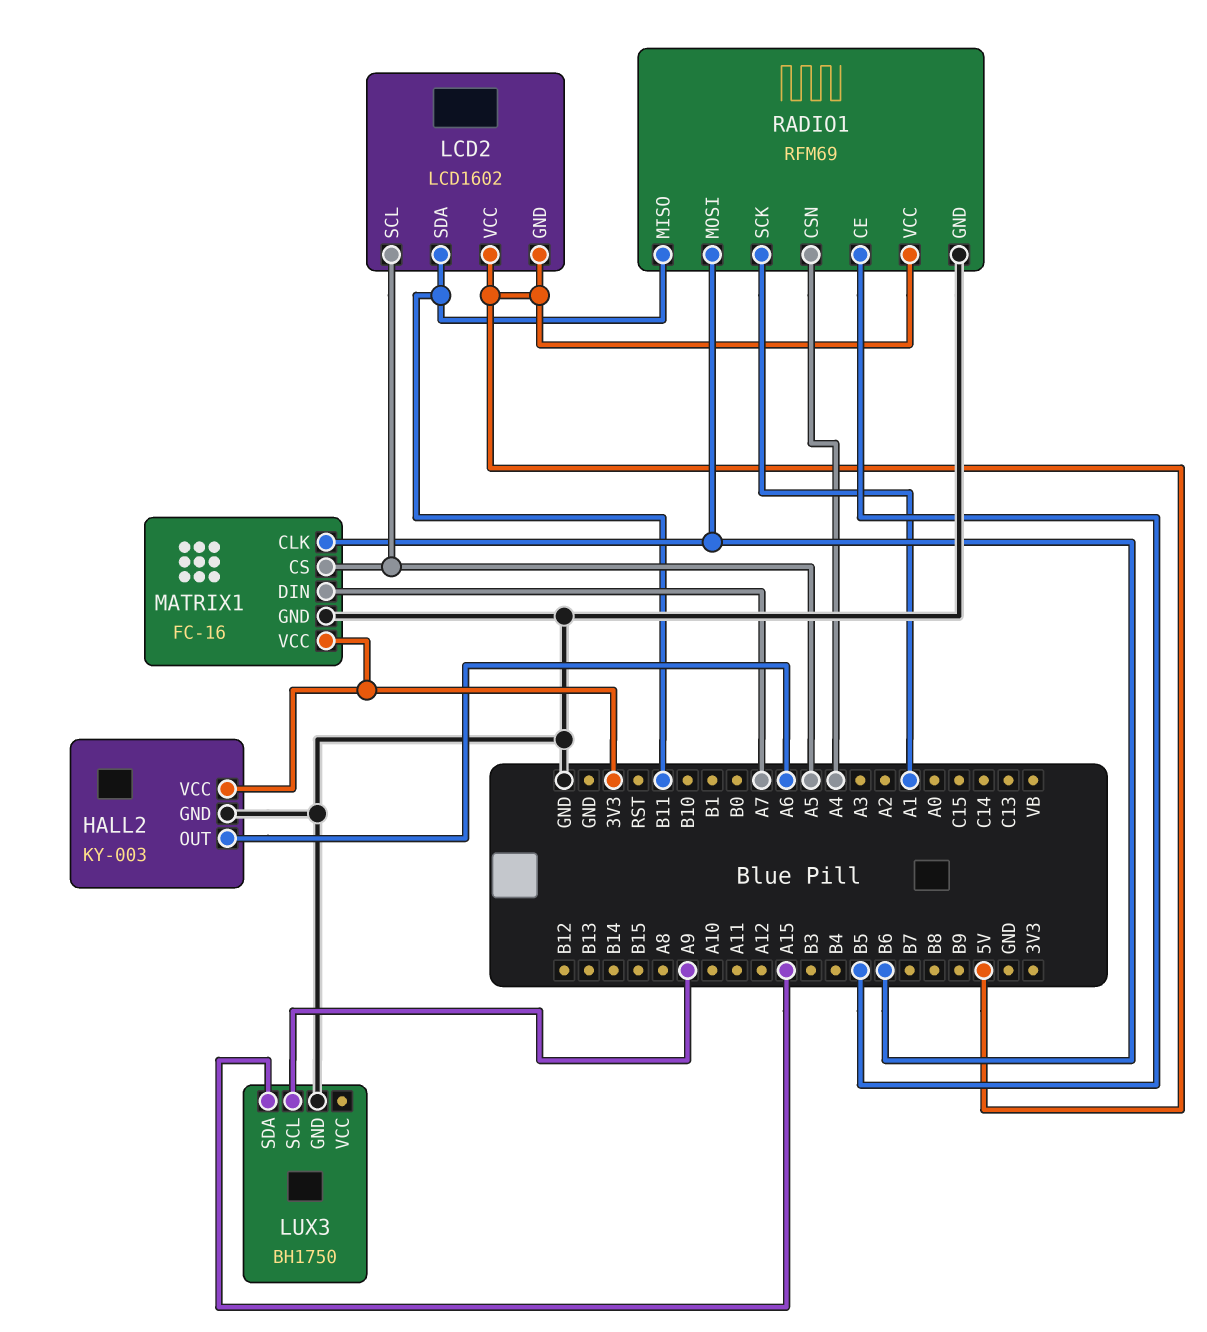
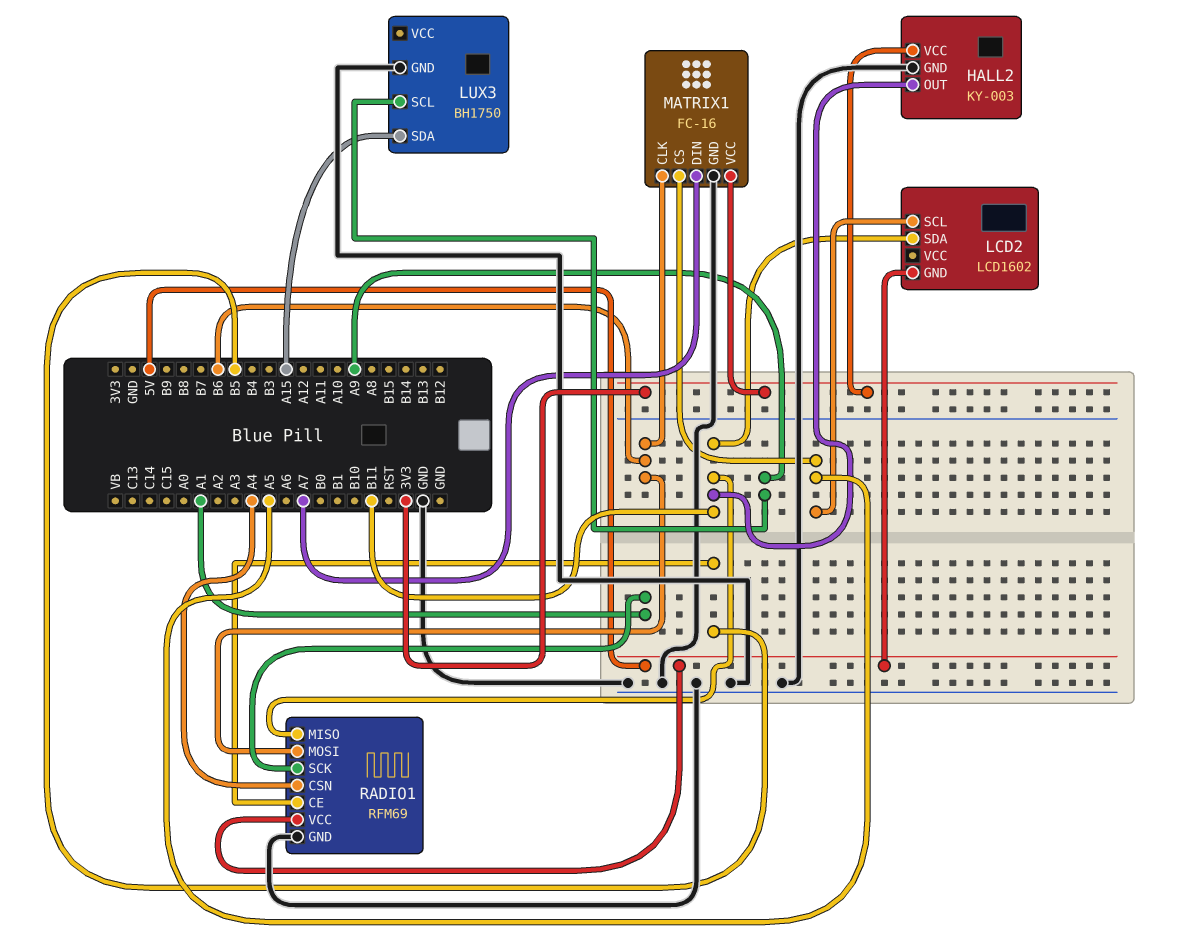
HALL2 pin OUT: A6 -> B11
LCD2 pin VCC: 5V -> none

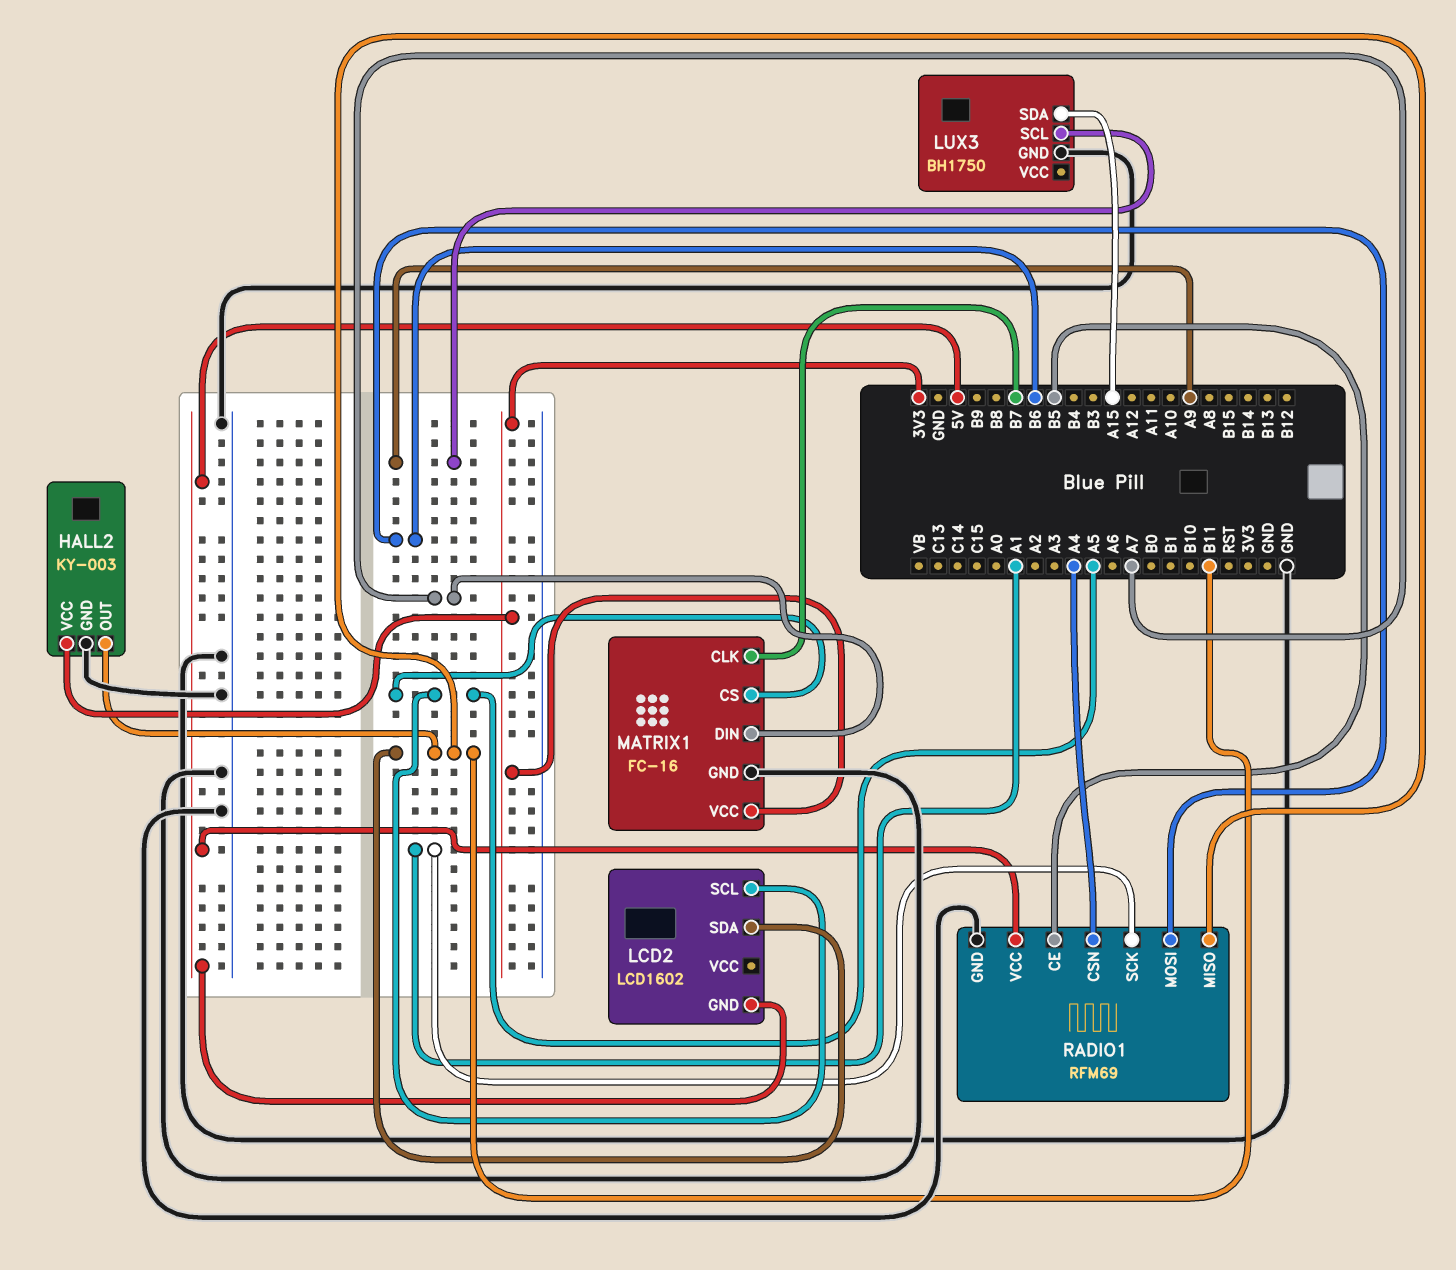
MATRIX1 pin CLK: B6 -> B7

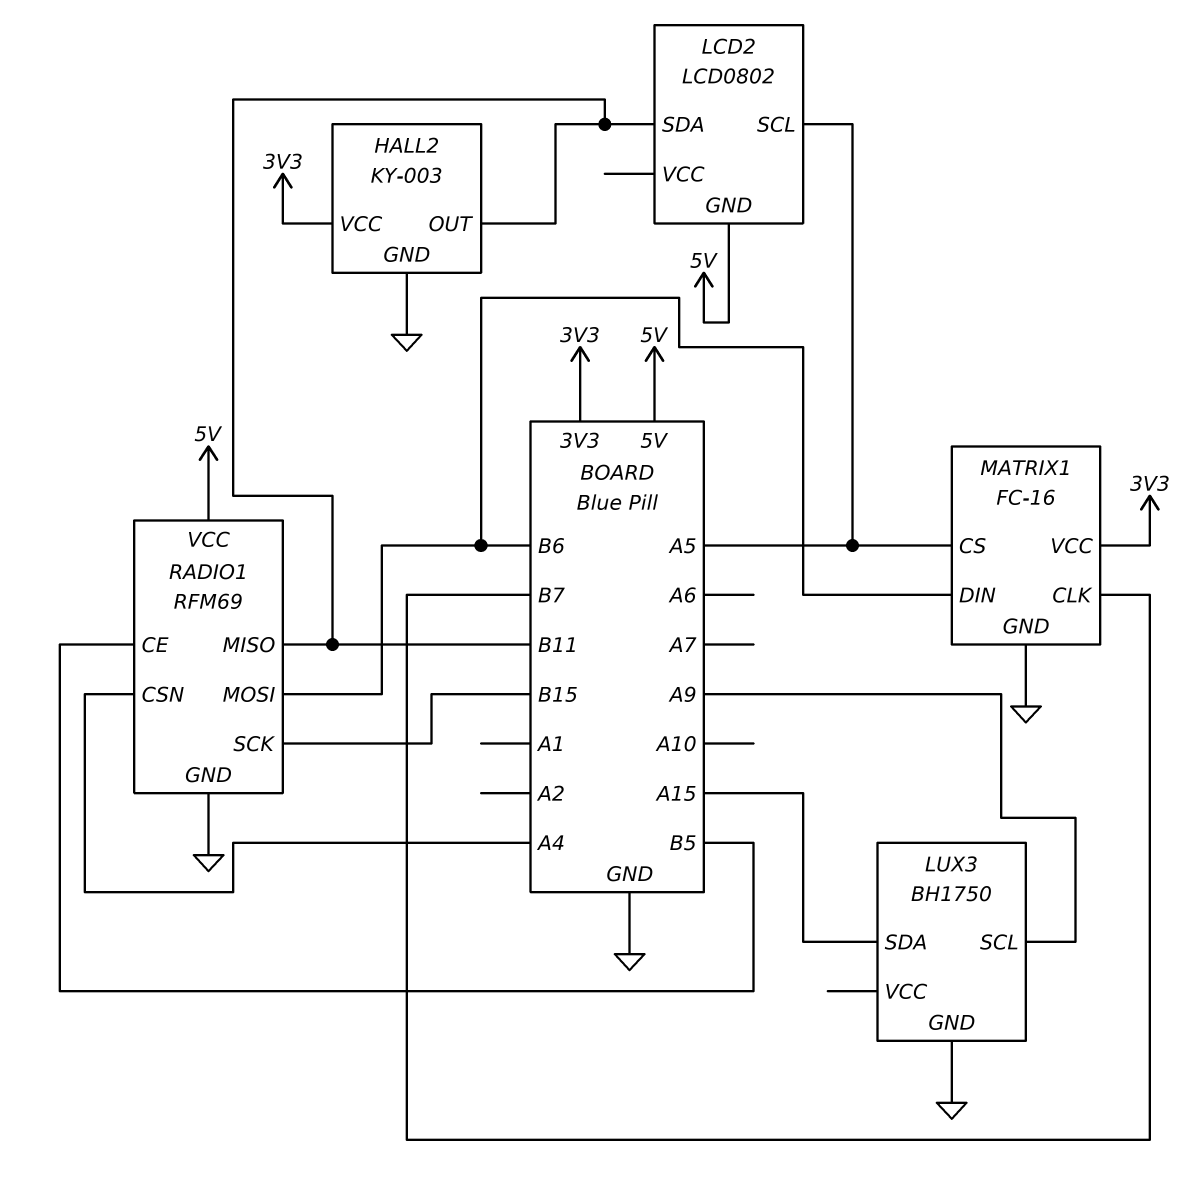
LCD2: LCD1602 -> LCD0802
MATRIX1 pin DIN: A7 -> B6
RADIO1 pin SCK: A1 -> B15

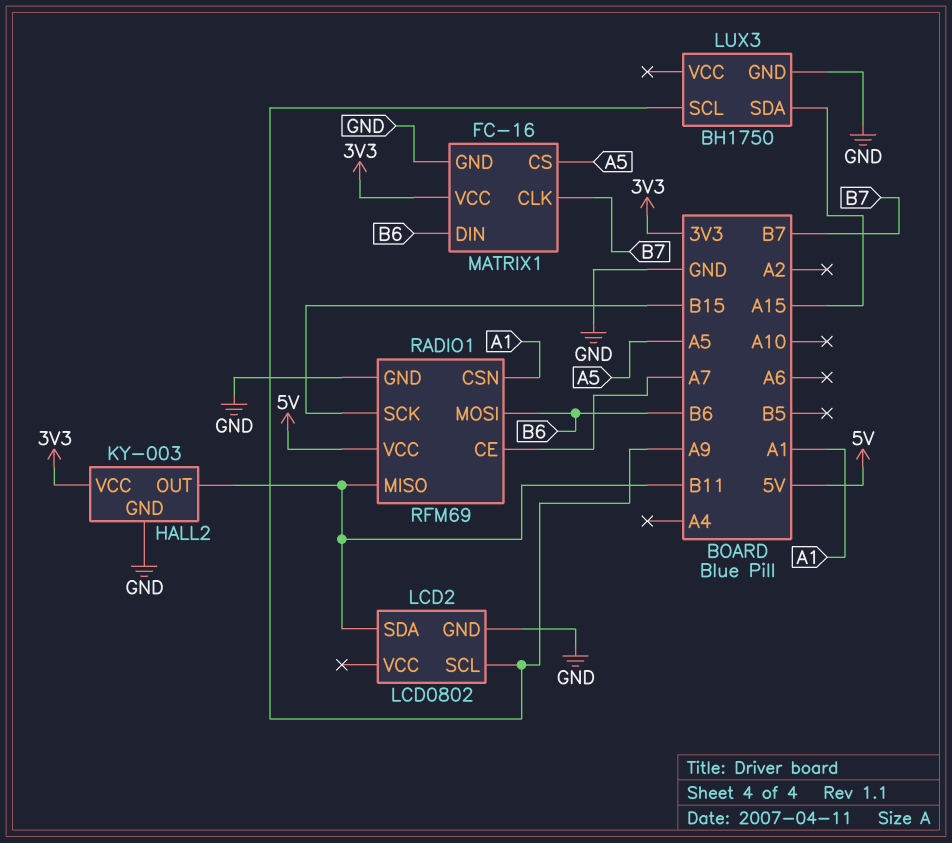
LCD2 pin GND: 5V -> GND
LCD2 pin SCL: A5 -> A9
RADIO1 pin CE: B5 -> A7
RADIO1 pin CSN: A4 -> A1

